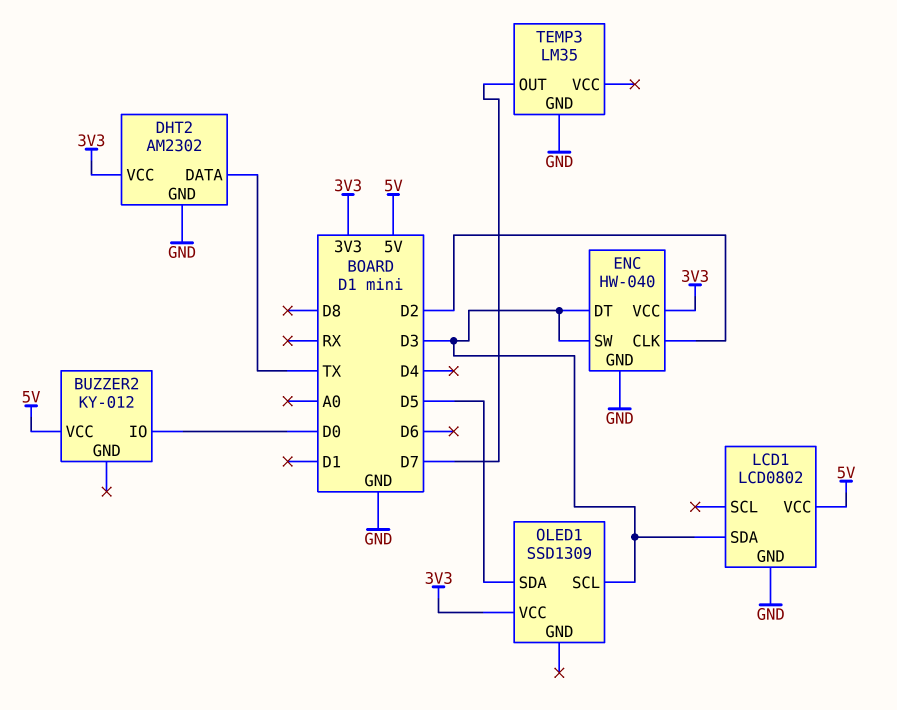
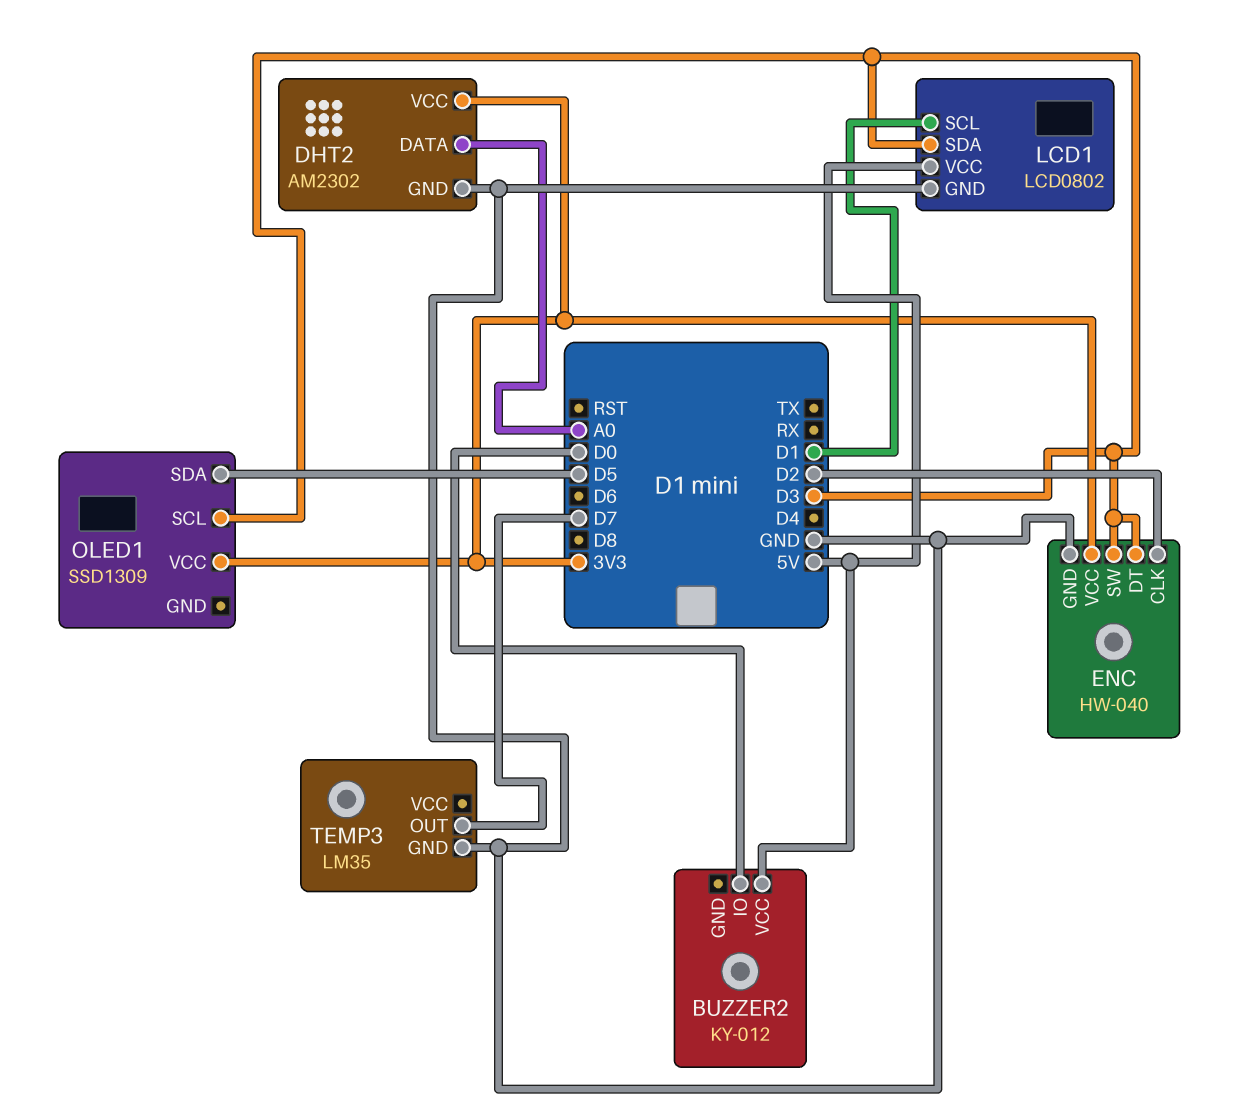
DHT2 pin DATA: TX -> A0
LCD1 pin SCL: none -> D1

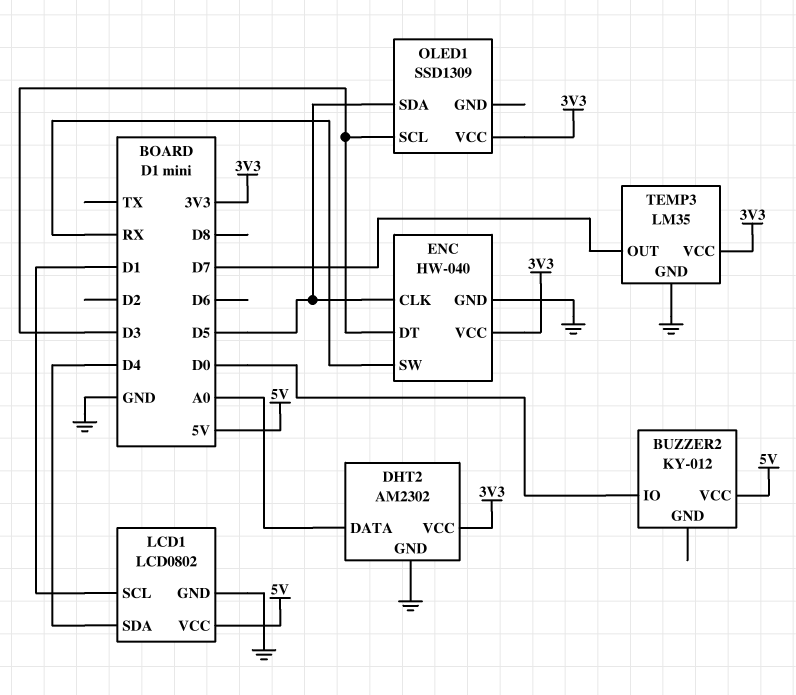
ENC pin CLK: D2 -> D5
ENC pin SW: D3 -> RX
LCD1 pin SDA: D3 -> D4
TEMP3 pin VCC: none -> 3V3

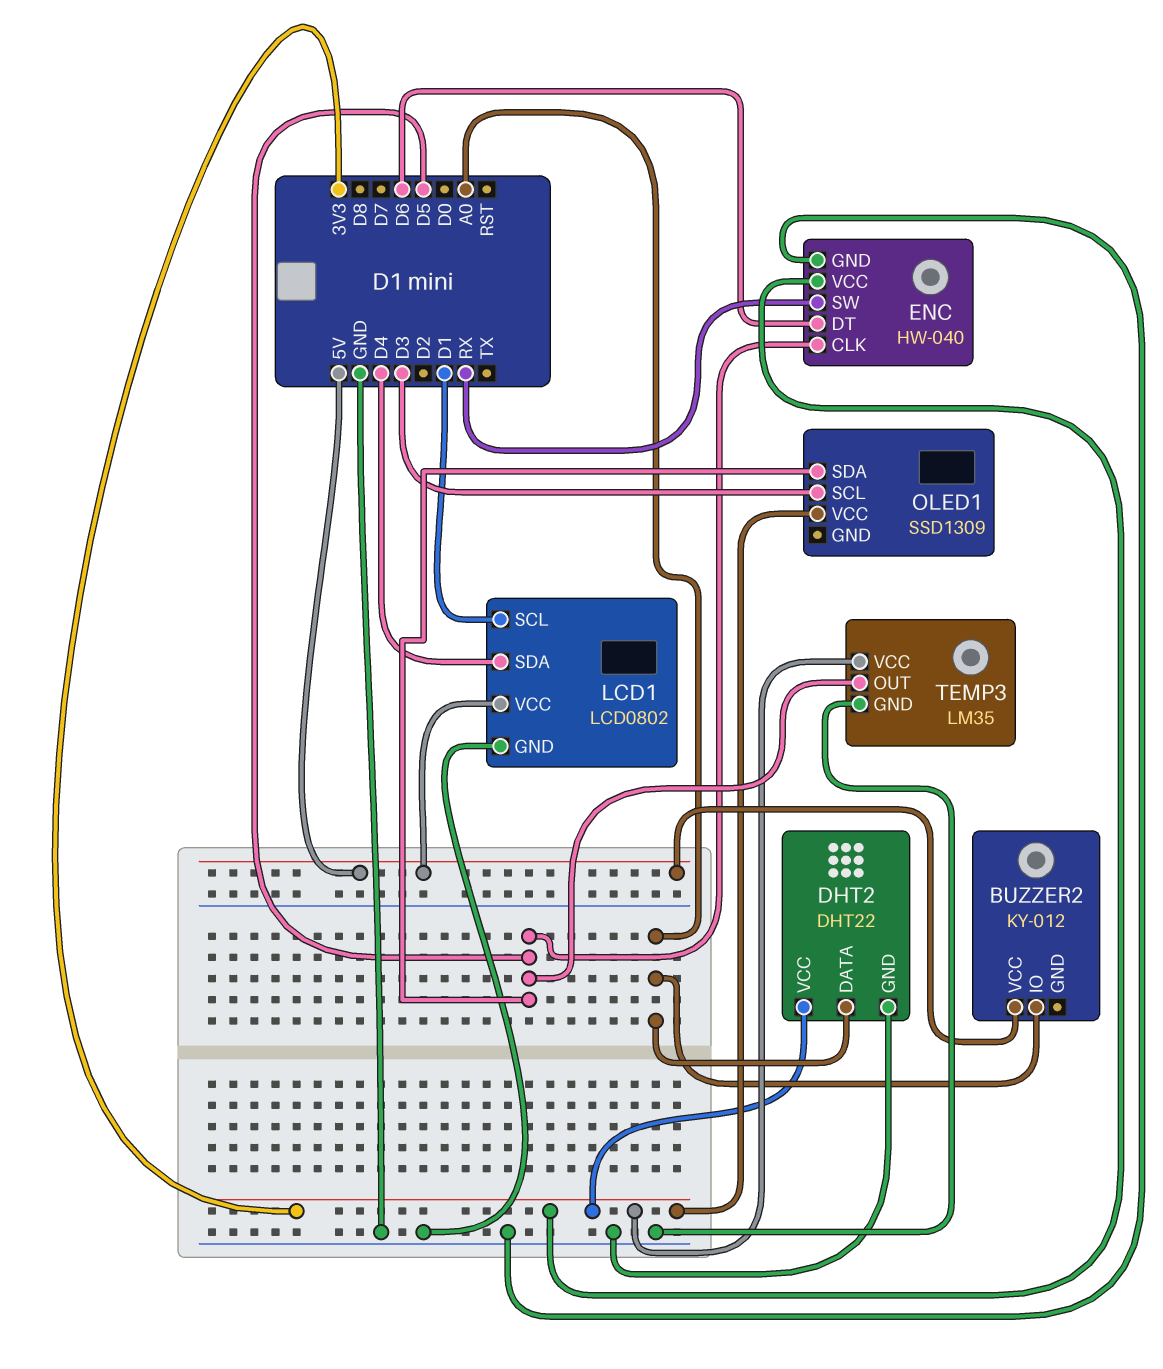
BUZZER2 pin IO: D0 -> A0
DHT2: AM2302 -> DHT22
ENC pin DT: D3 -> D6
TEMP3 pin OUT: D7 -> D5

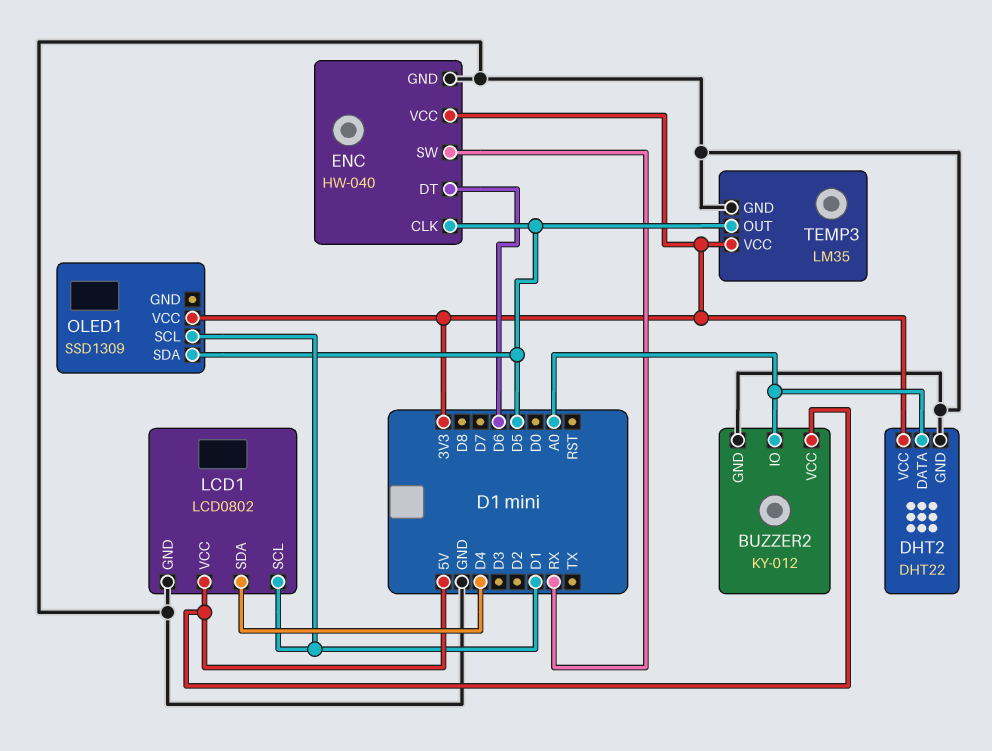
BUZZER2 pin GND: none -> GND
OLED1 pin SCL: D3 -> D1

